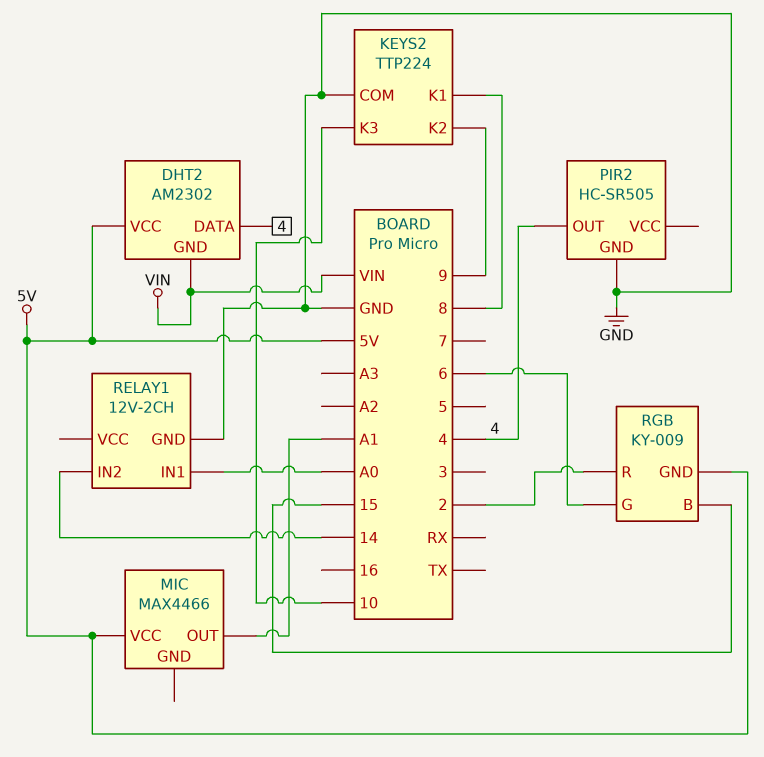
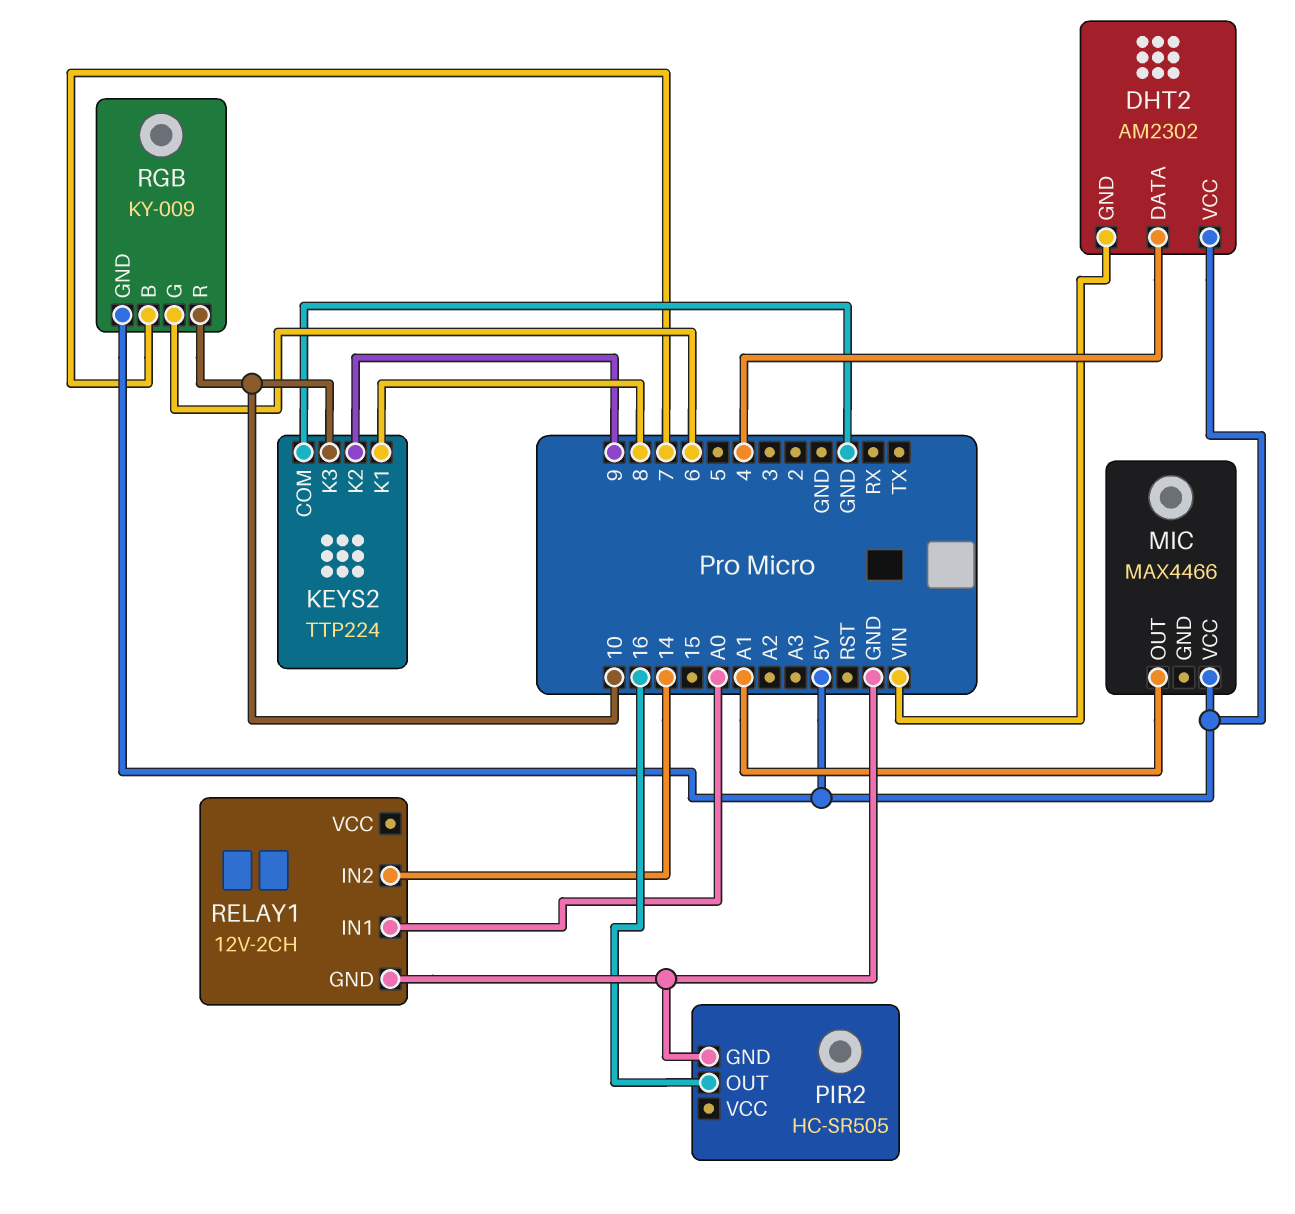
PIR2 pin OUT: 4 -> 16
RGB pin B: 15 -> 7
RGB pin R: 2 -> 10

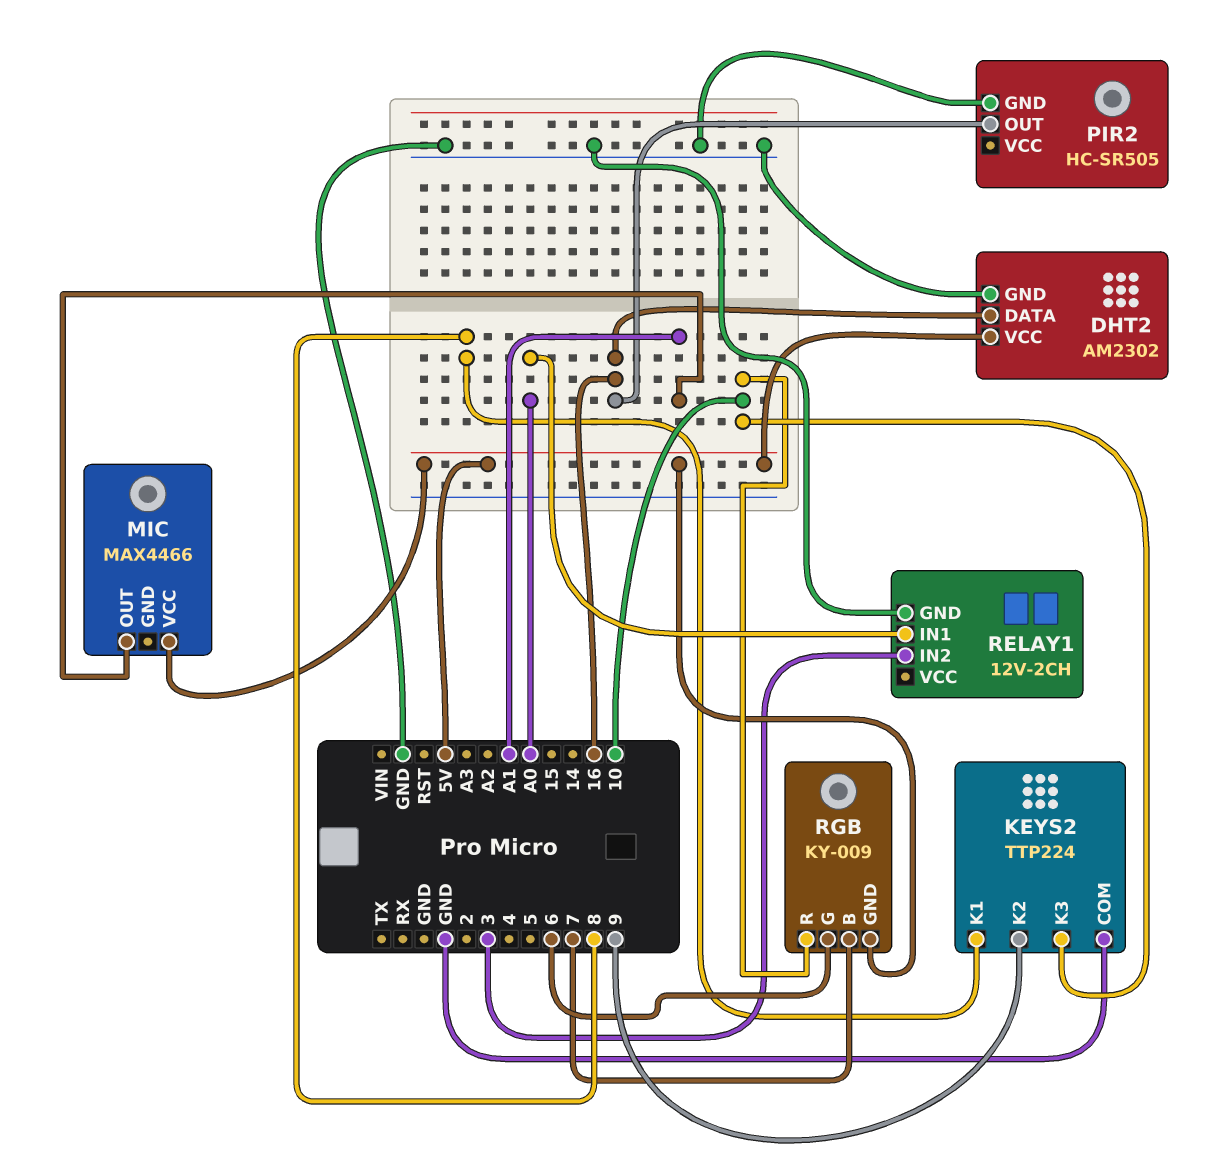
DHT2 pin DATA: 4 -> 16
DHT2 pin GND: VIN -> GND
RELAY1 pin IN2: 14 -> 3

